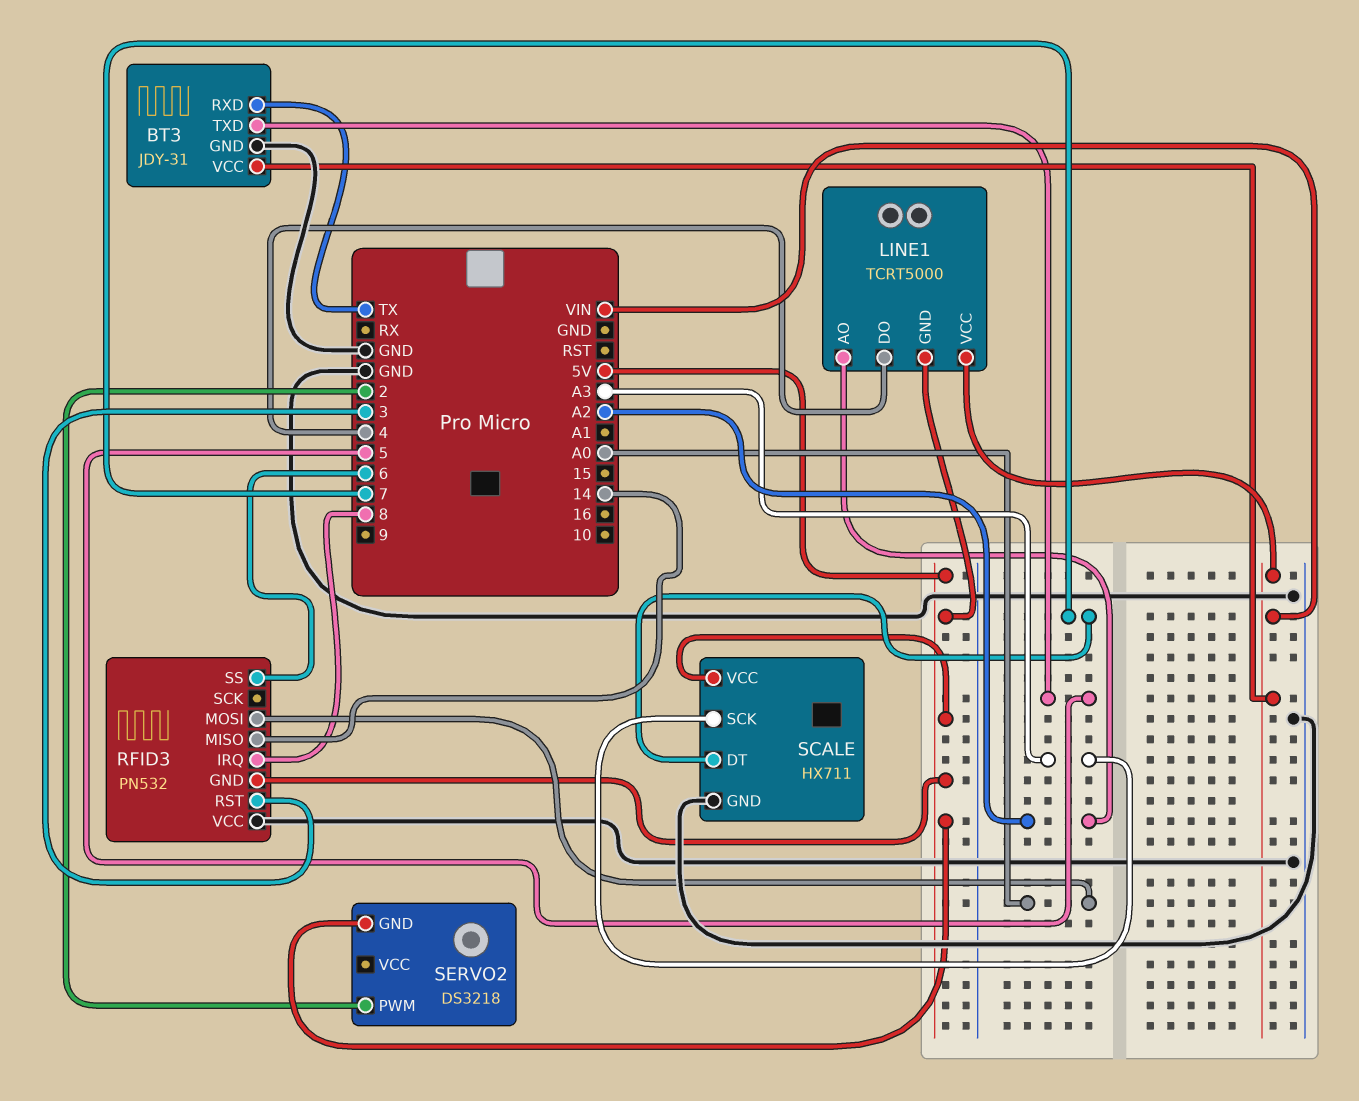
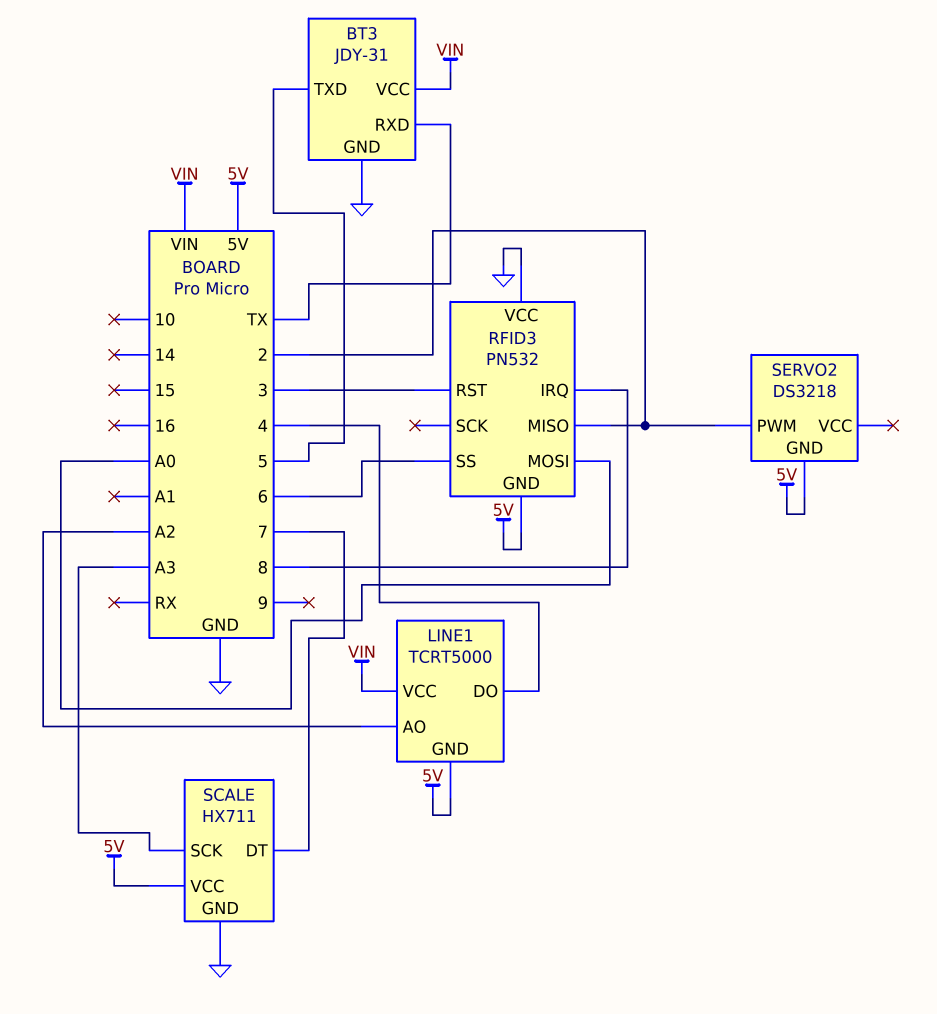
RFID3 pin MISO: 14 -> 2

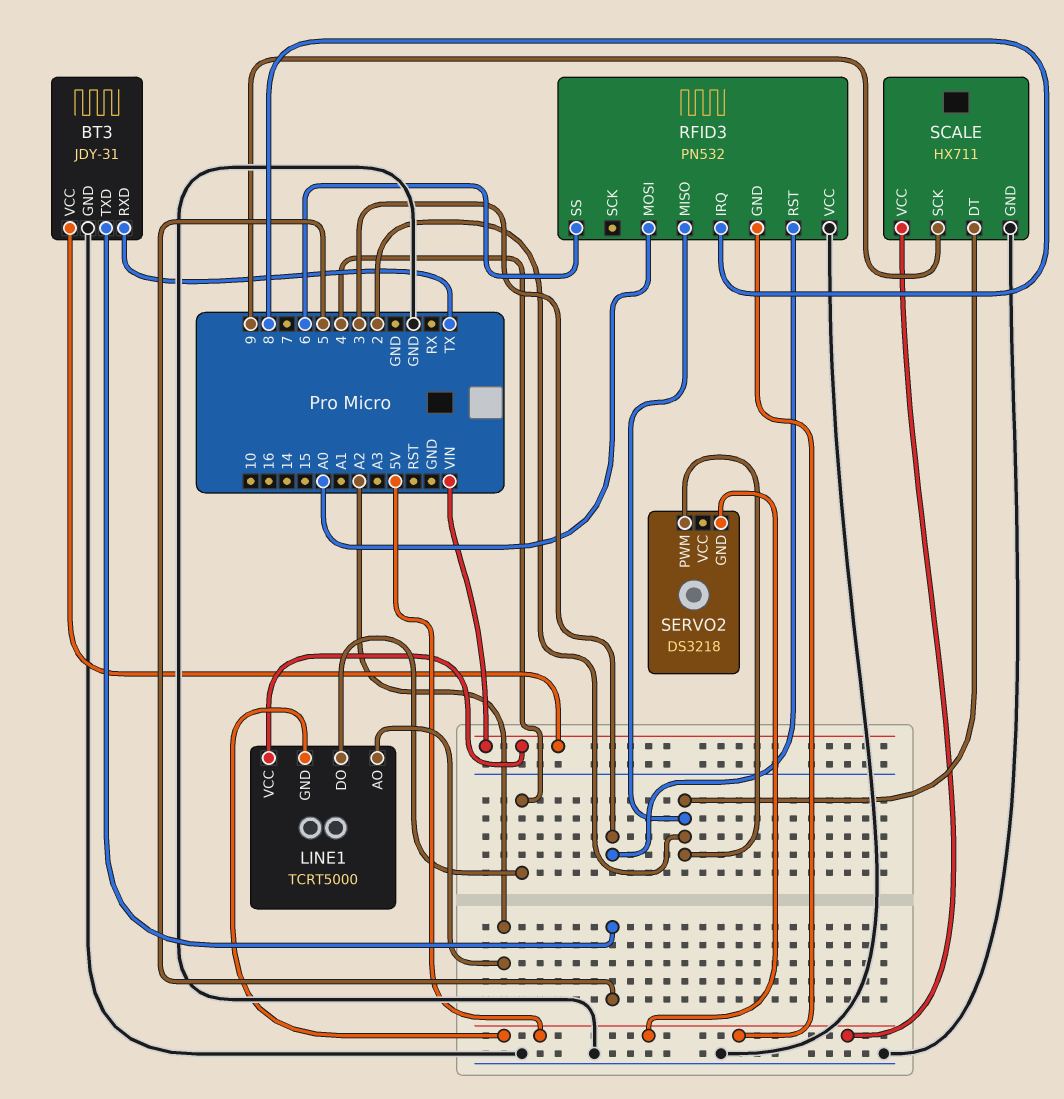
SCALE pin DT: 7 -> 2
SCALE pin SCK: A3 -> 9

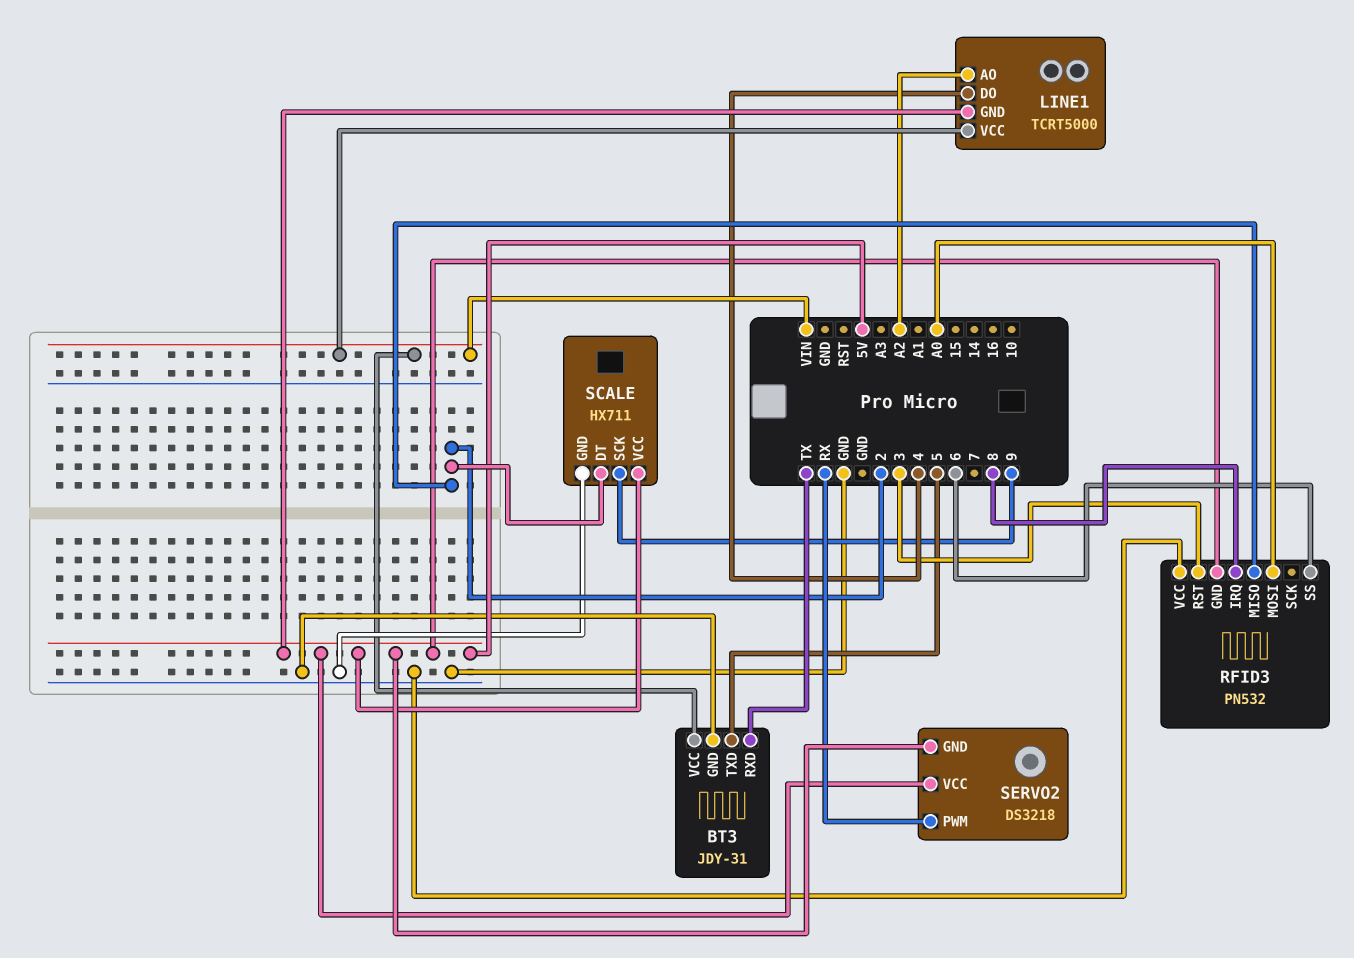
SERVO2 pin PWM: 2 -> RX
SERVO2 pin VCC: none -> 5V

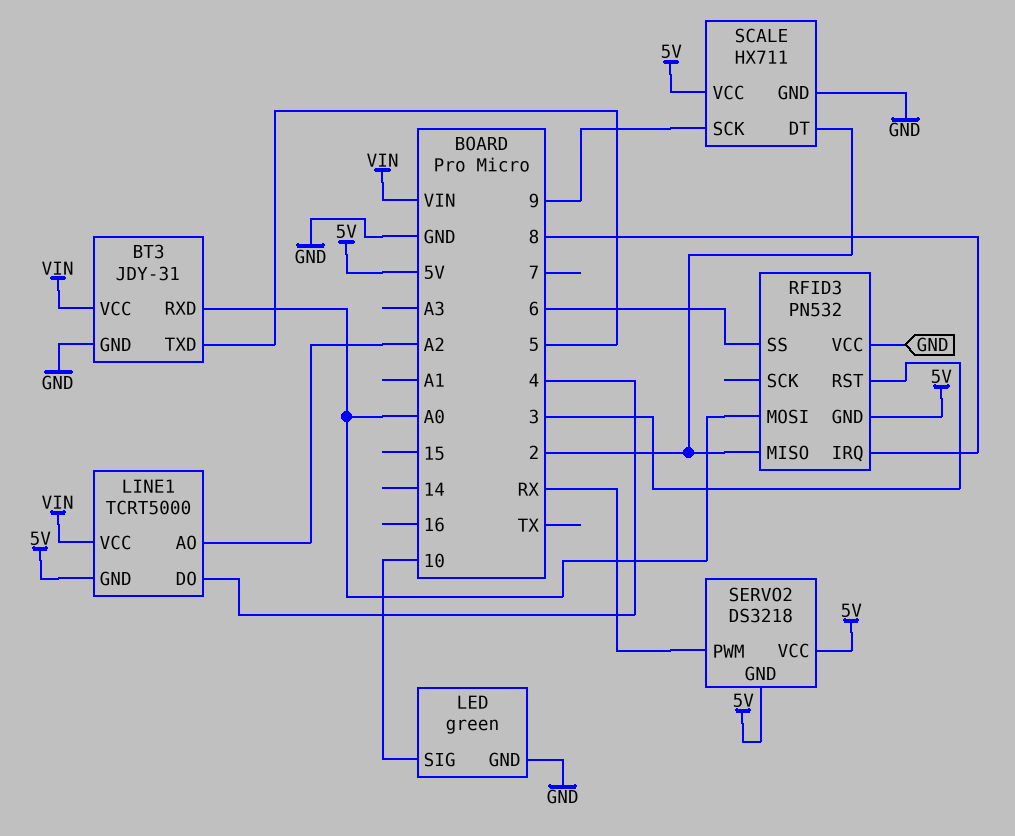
BT3 pin RXD: TX -> A0
LED: none -> green
LED pin GND: none -> GND
LED pin SIG: none -> 10

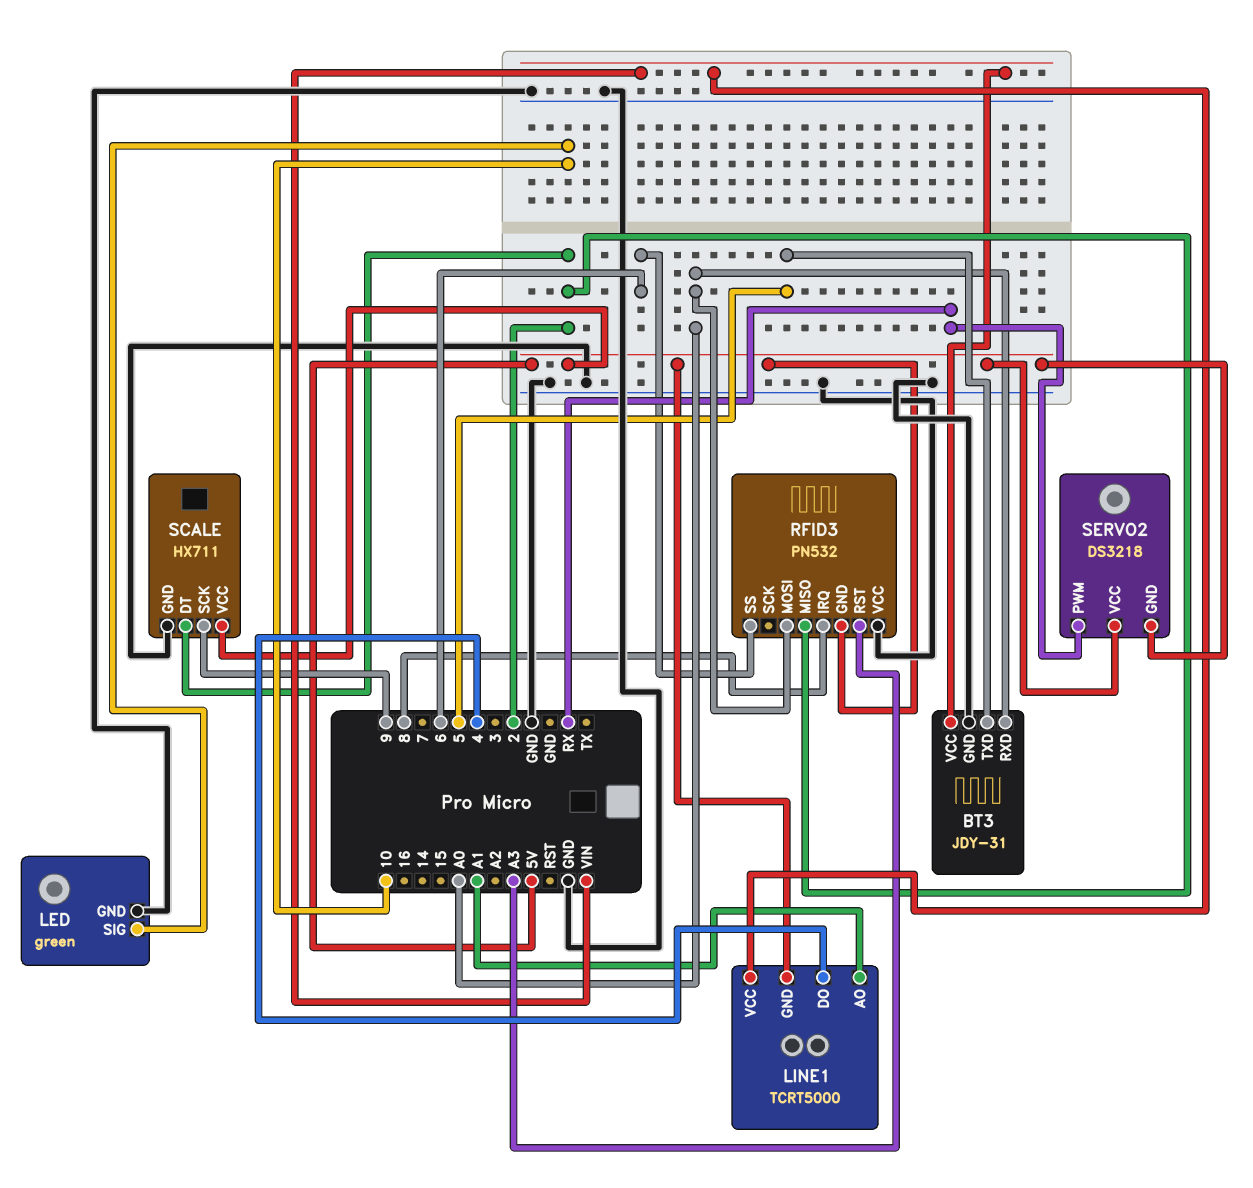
LINE1 pin AO: A2 -> A1
RFID3 pin RST: 3 -> A3

